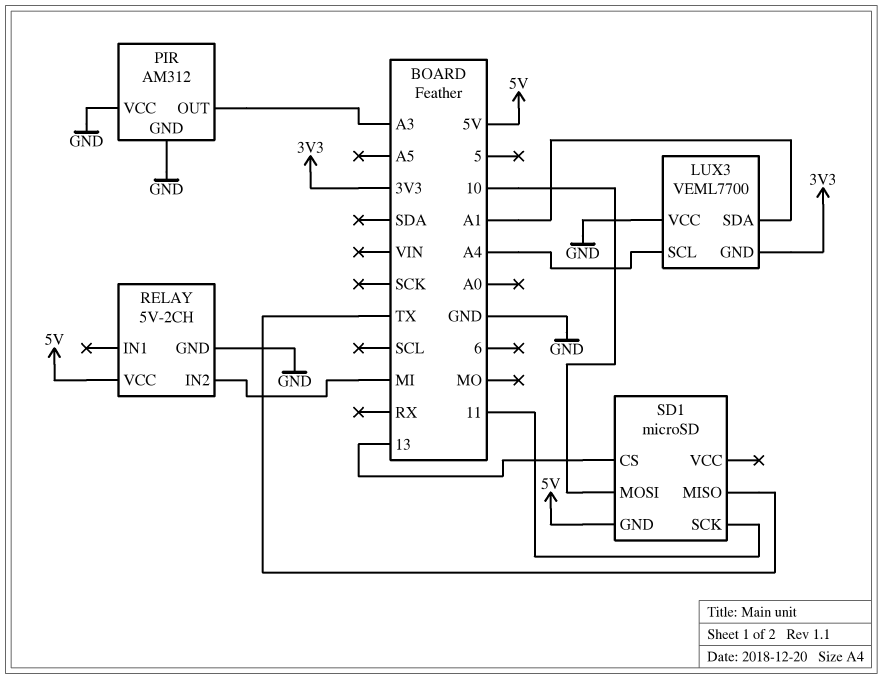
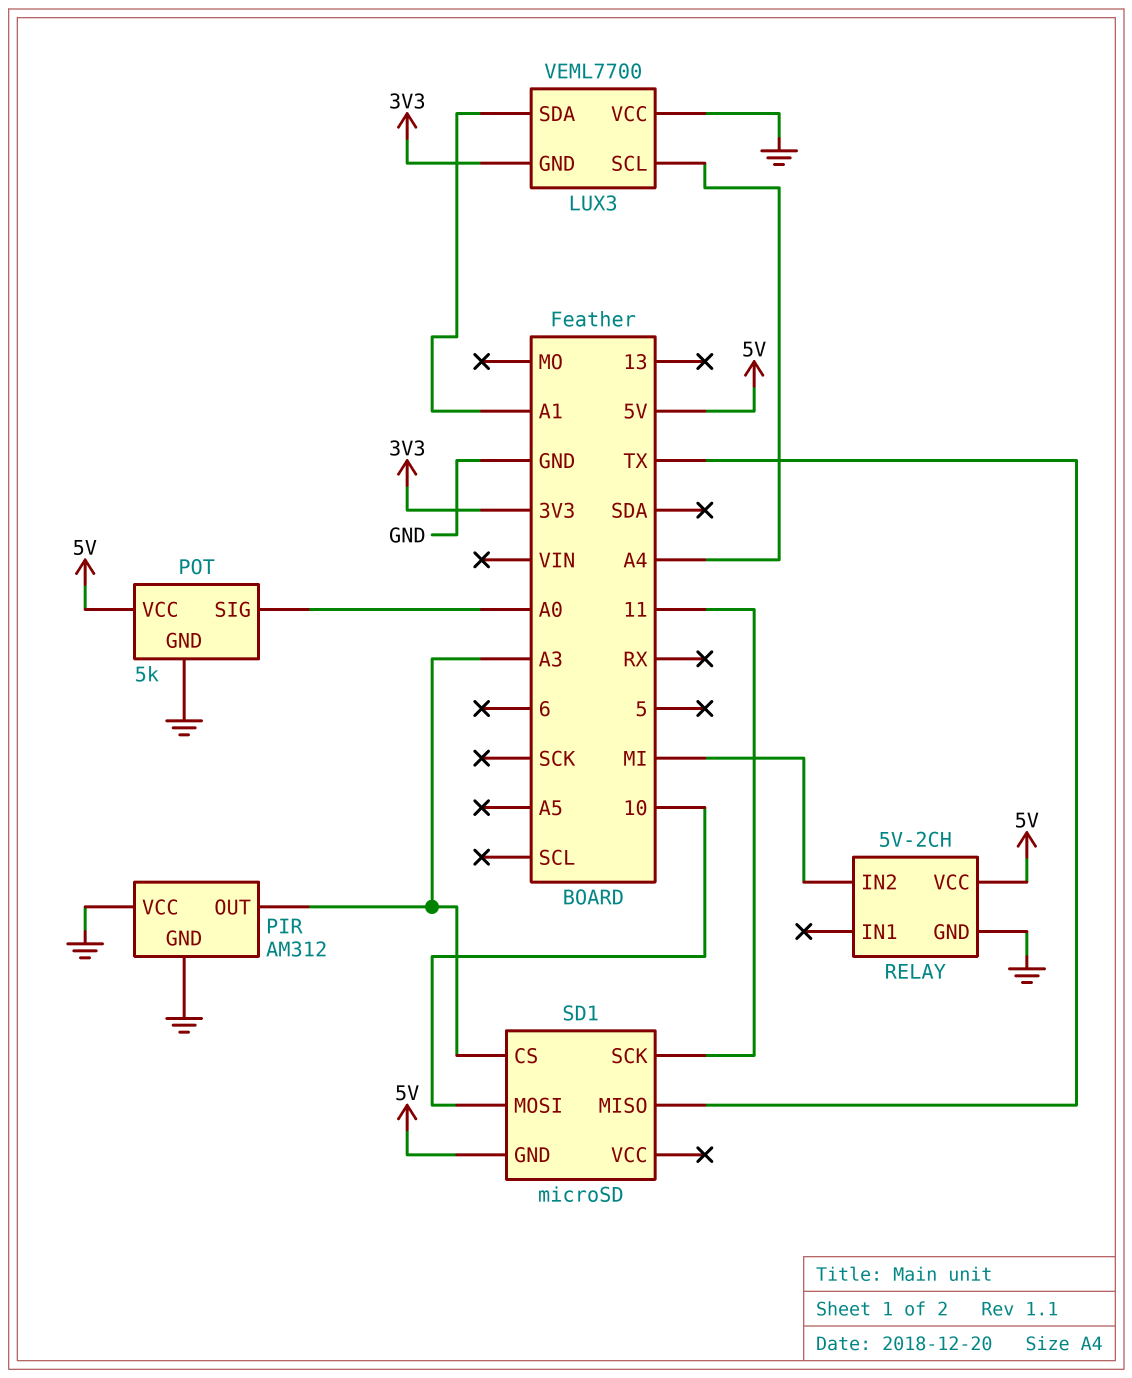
POT: none -> 5k
POT pin GND: none -> GND
POT pin SIG: none -> A0
POT pin VCC: none -> 5V
SD1 pin CS: 13 -> A3

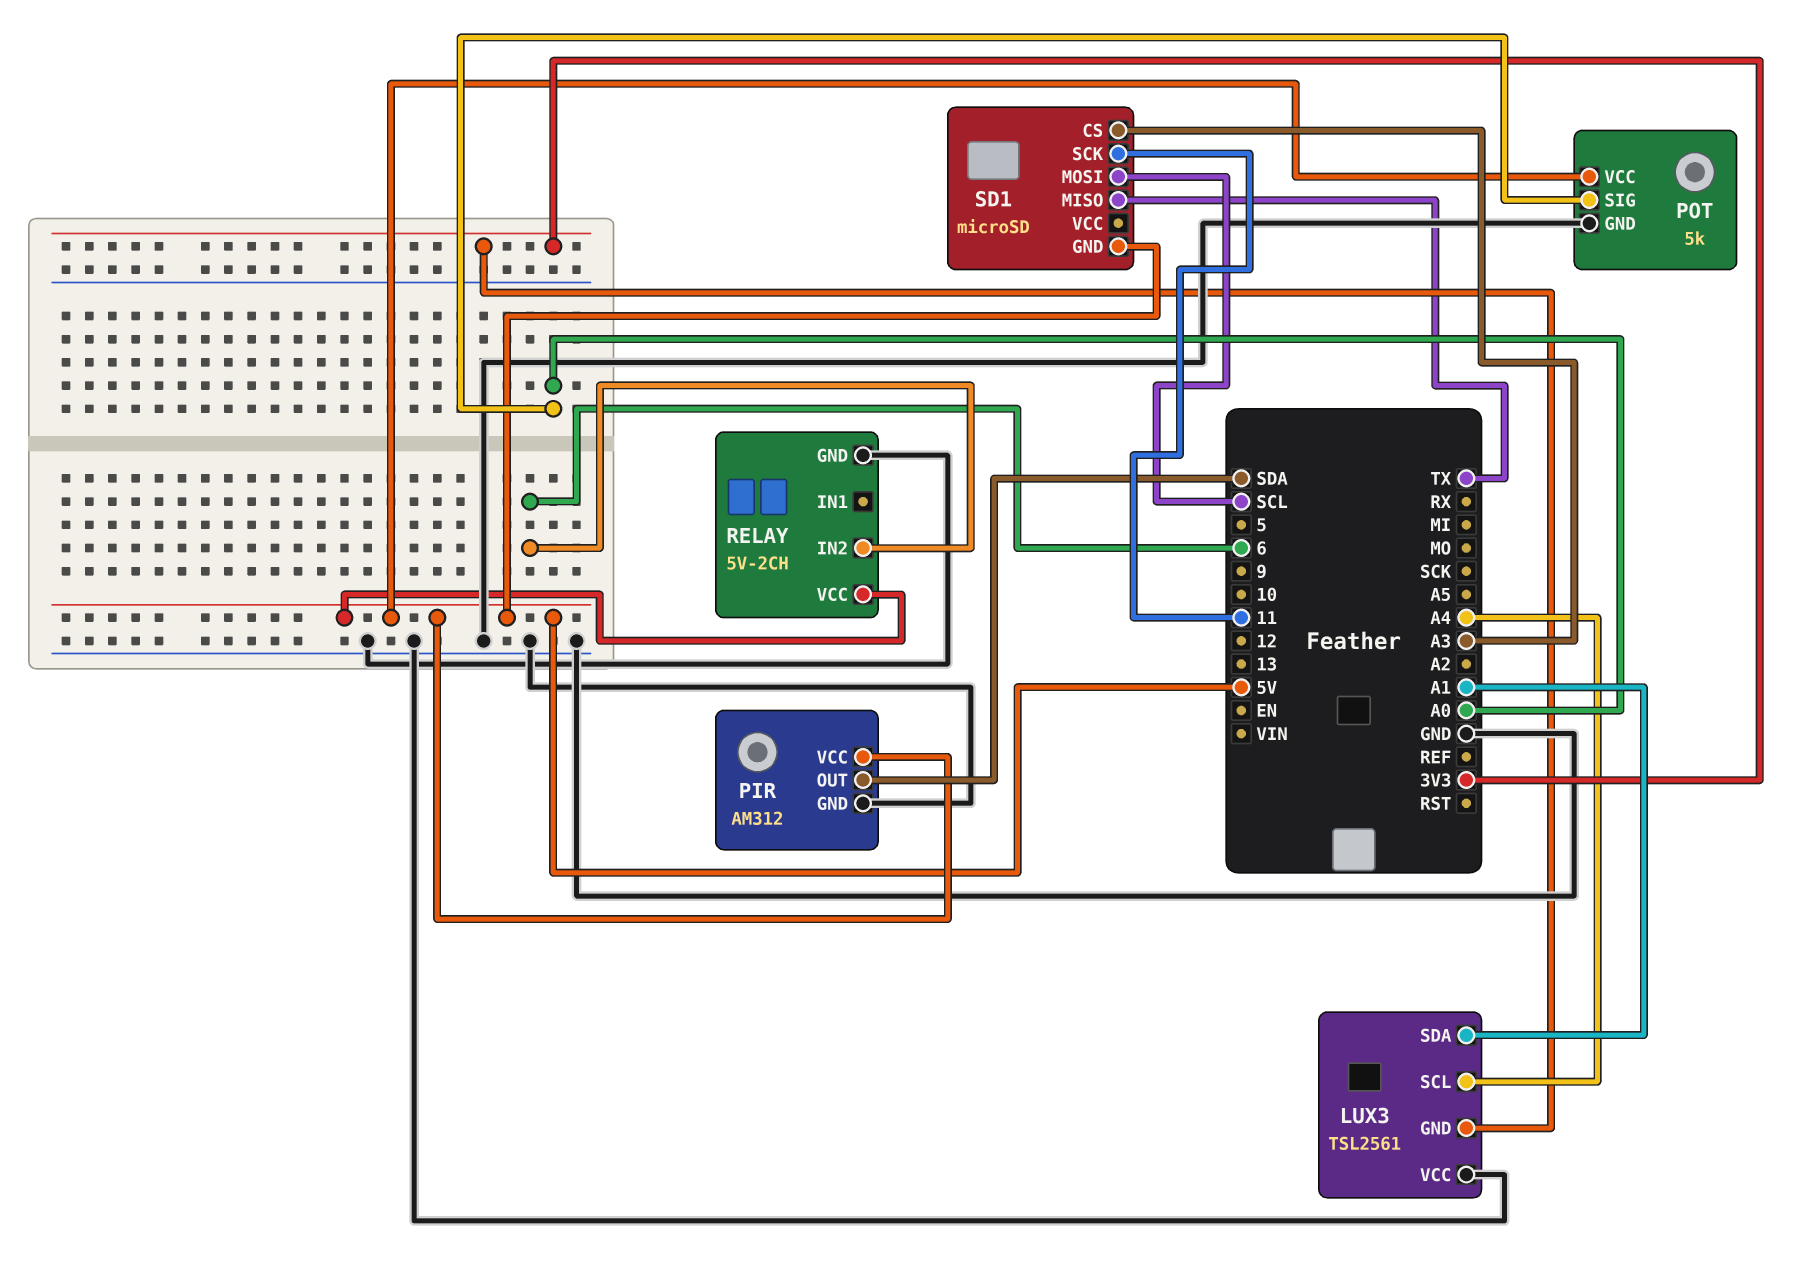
LUX3: VEML7700 -> TSL2561
PIR pin OUT: A3 -> SDA
PIR pin VCC: GND -> 5V
RELAY pin IN2: MI -> 6
SD1 pin MOSI: 10 -> SCL

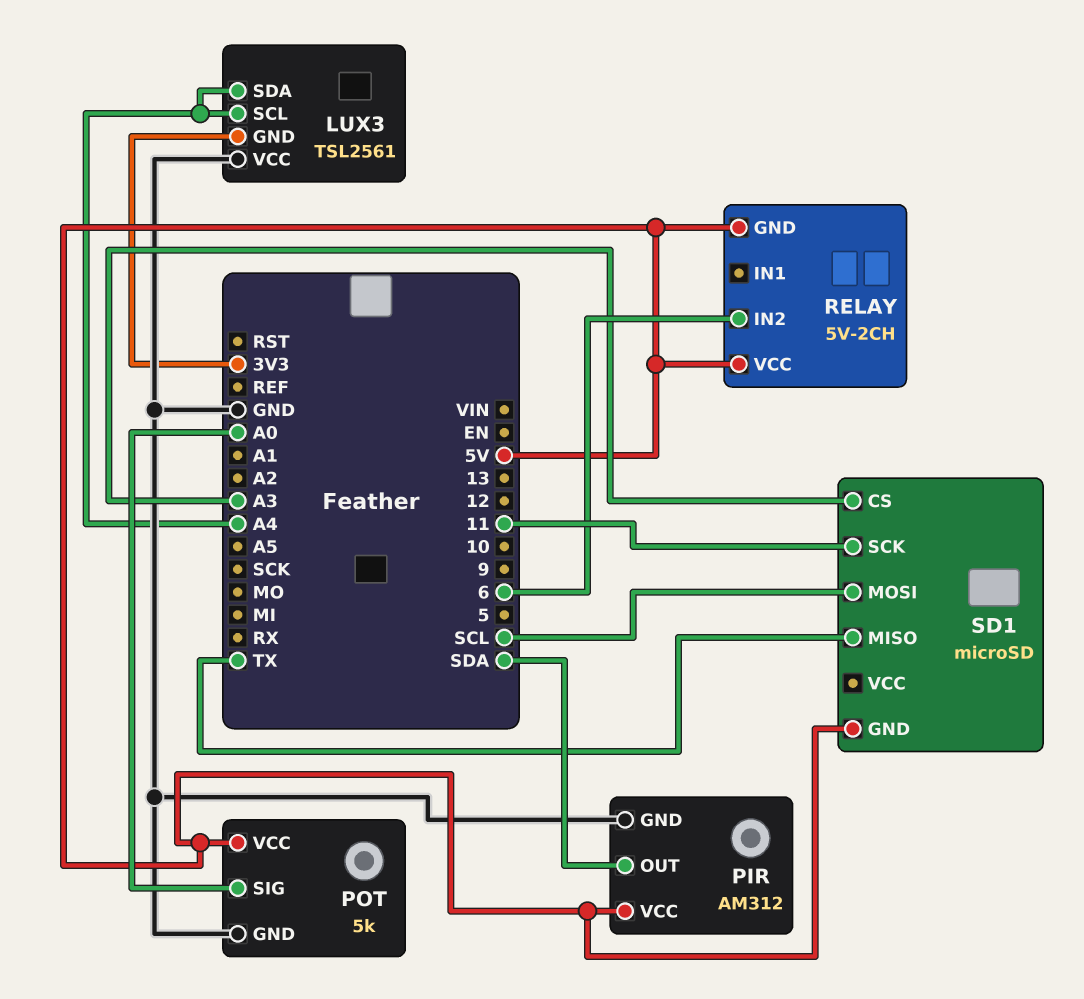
LUX3 pin SDA: A1 -> A4
RELAY pin GND: GND -> 5V

